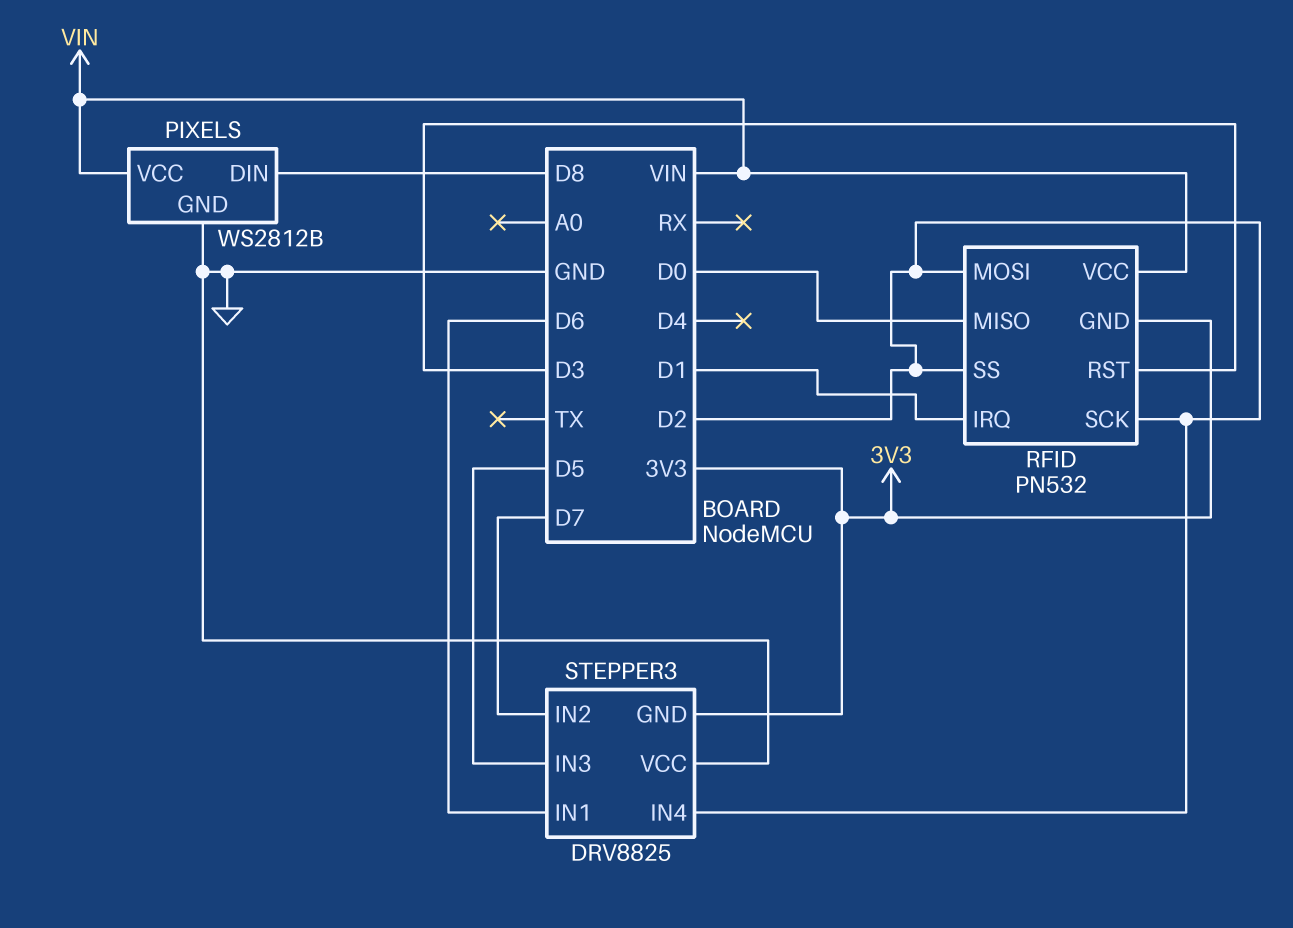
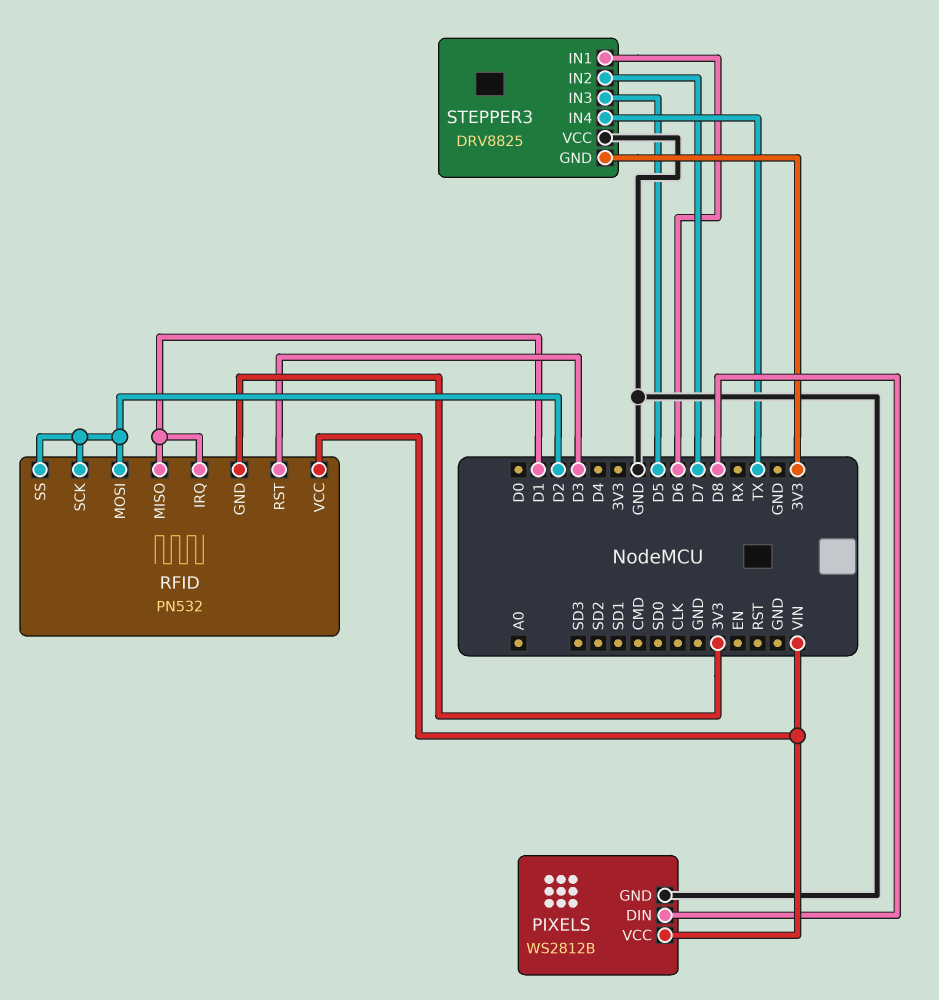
RFID pin MISO: D0 -> D1
STEPPER3 pin IN4: D2 -> TX

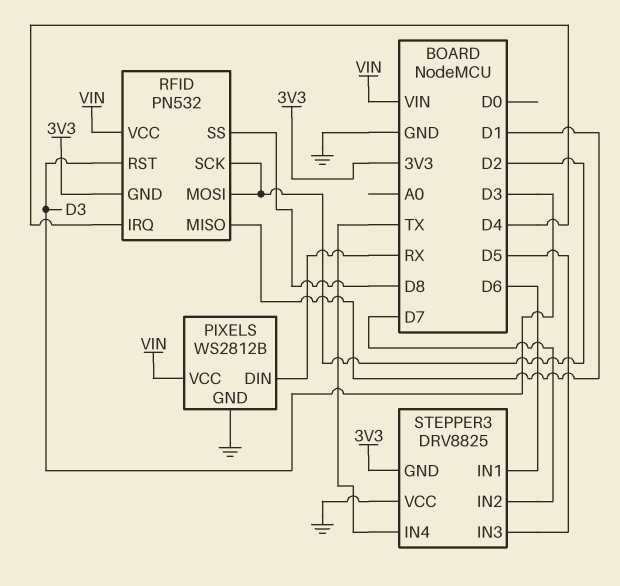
PIXELS pin DIN: D8 -> RX
RFID pin IRQ: D1 -> D4
RFID pin SS: D2 -> D8

